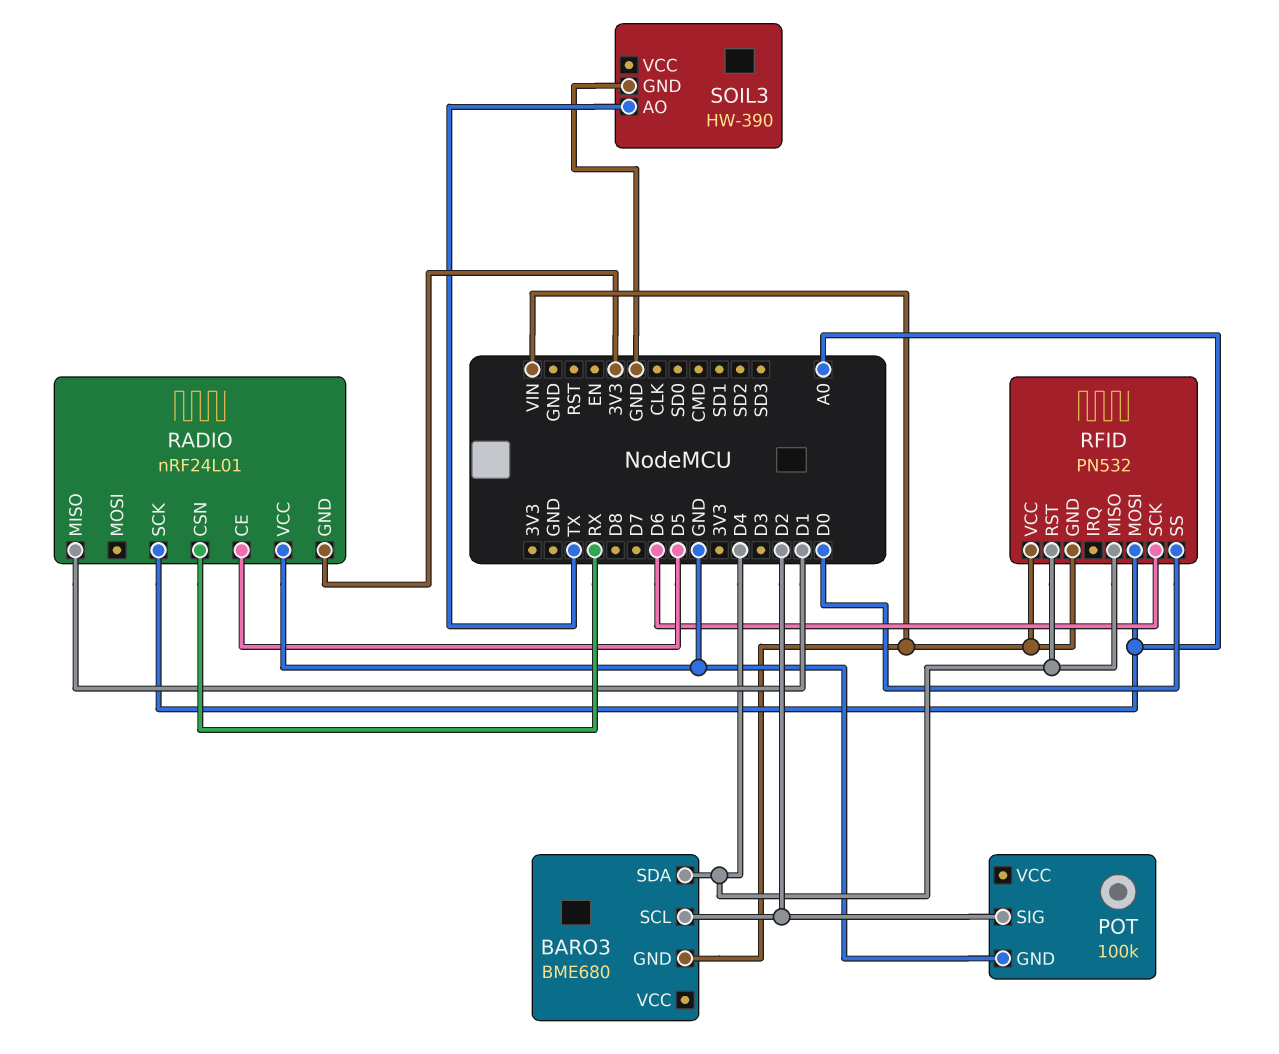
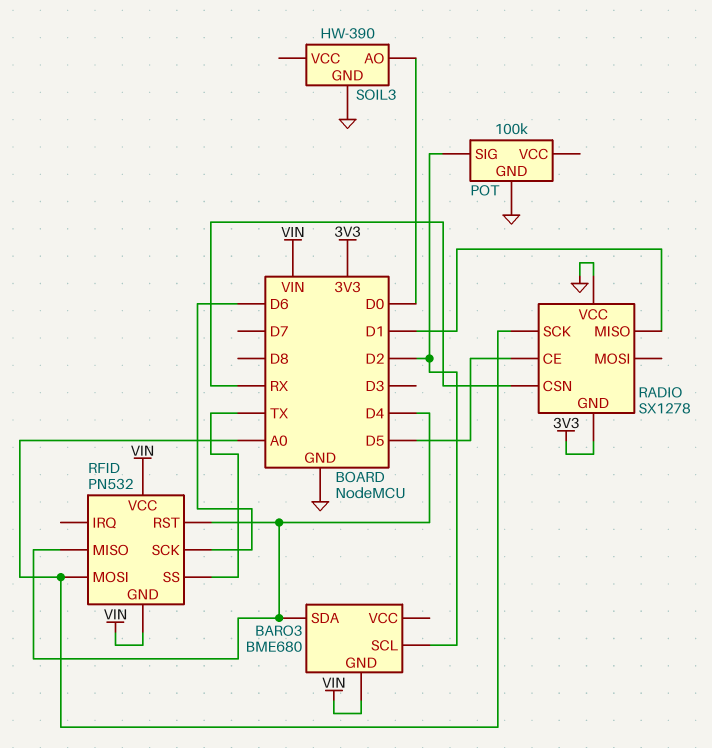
RADIO: nRF24L01 -> SX1278
RFID pin SS: D0 -> TX
SOIL3 pin AO: TX -> D0

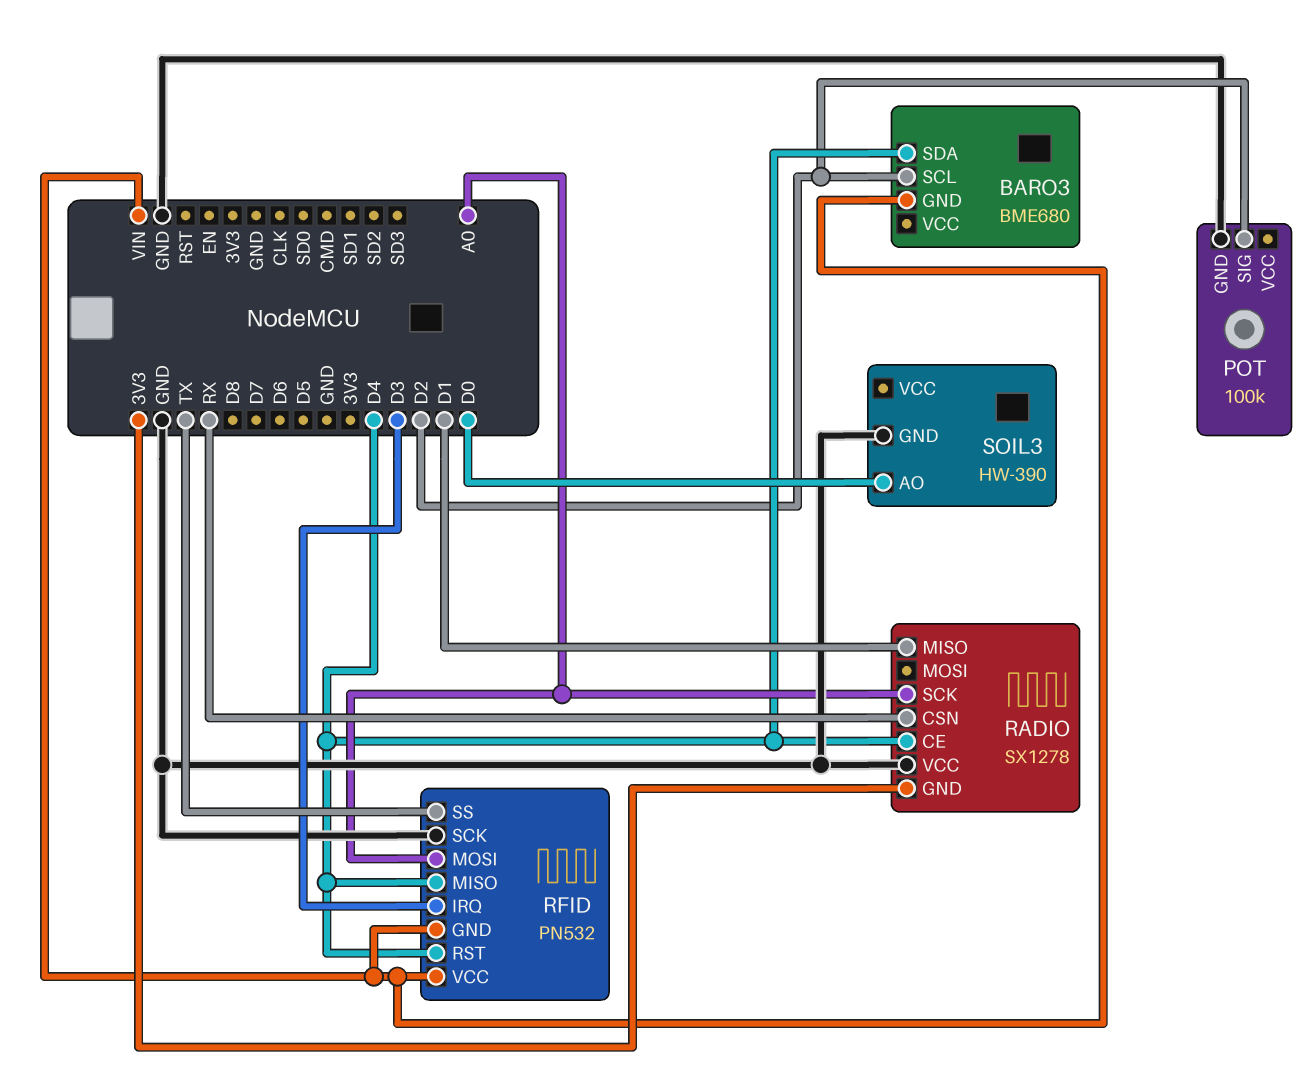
RADIO pin CE: D5 -> D4
RFID pin IRQ: none -> D3
RFID pin SCK: D6 -> GND

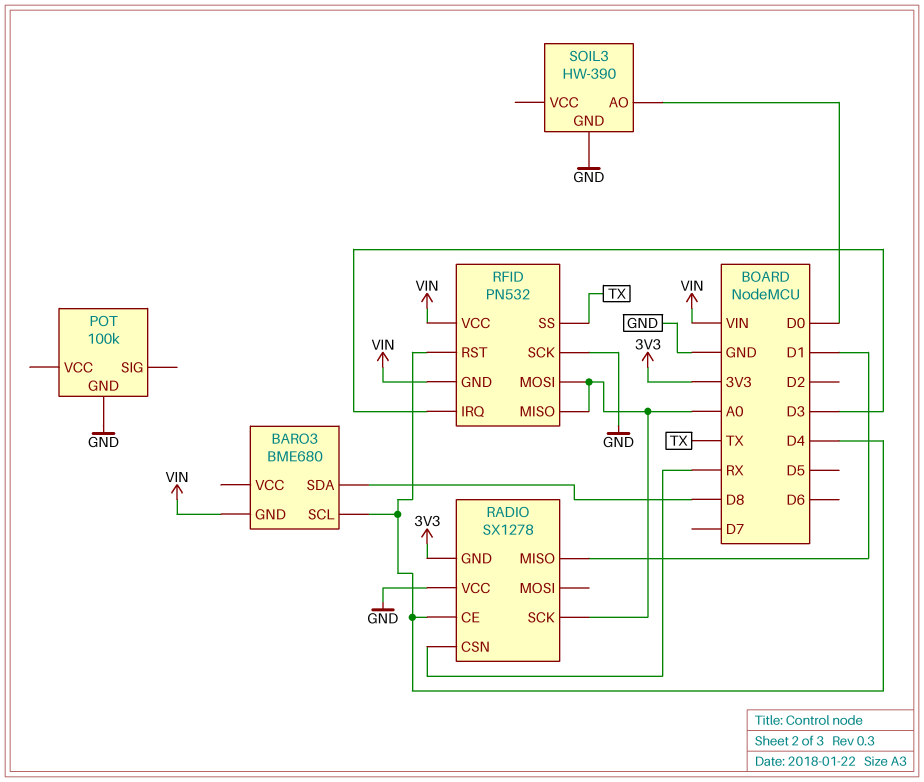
BARO3 pin SCL: D2 -> D4
BARO3 pin SDA: D4 -> D8
POT pin SIG: D2 -> none
RFID pin MISO: D4 -> A0

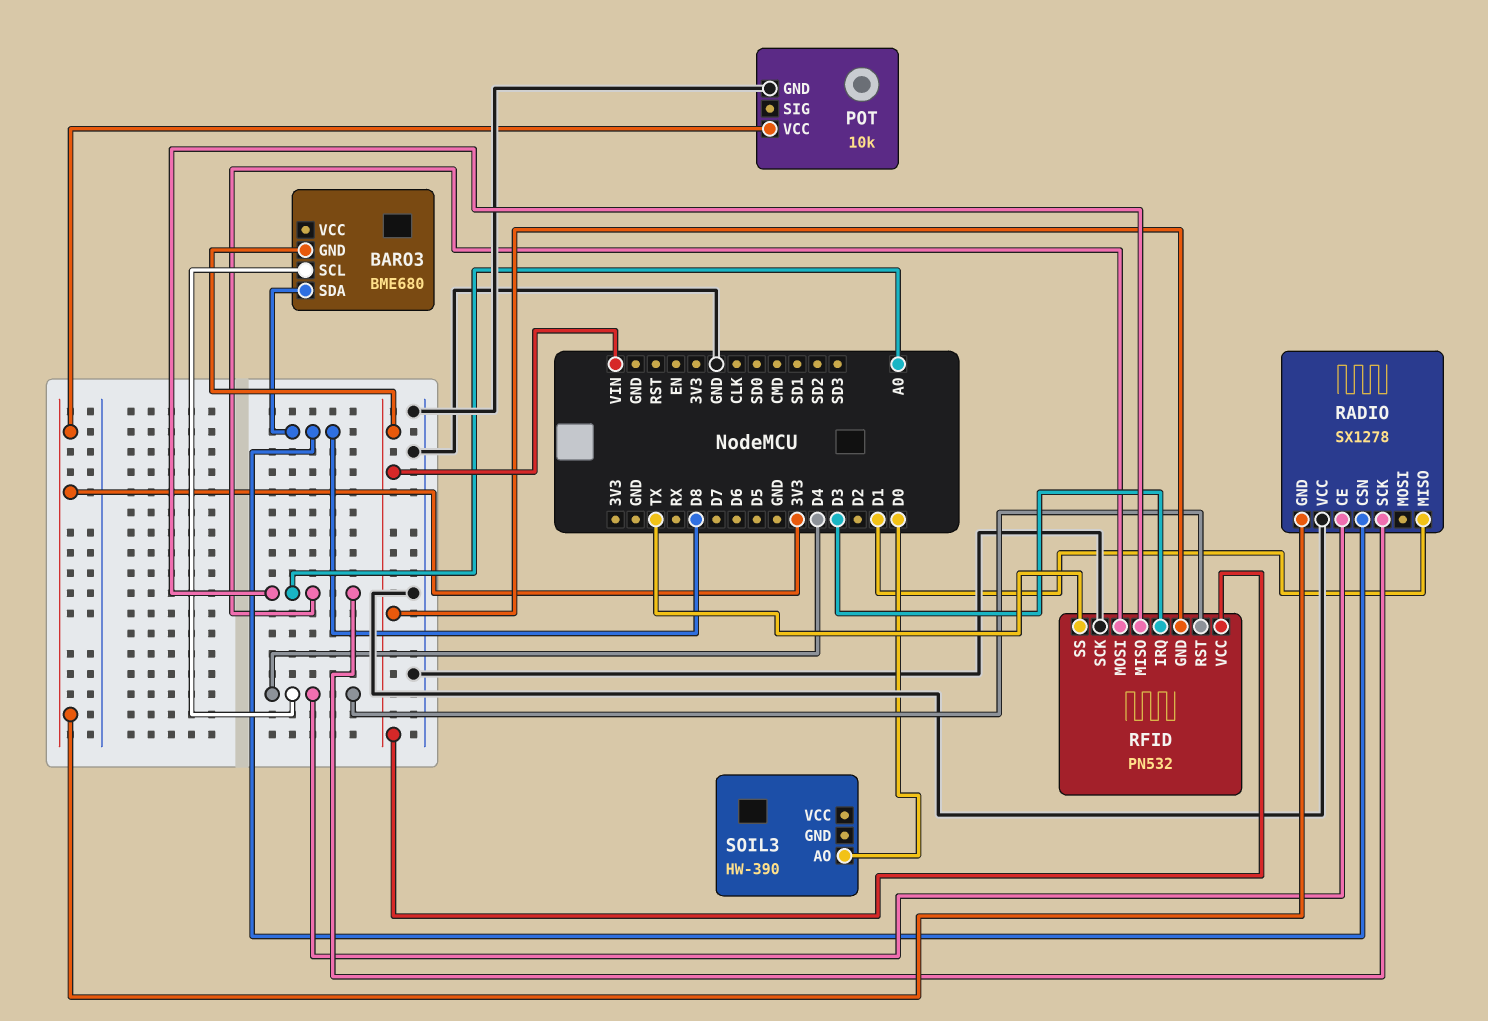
POT: 100k -> 10k
POT pin VCC: none -> 3V3
RADIO pin CSN: RX -> D8
SOIL3 pin GND: GND -> none

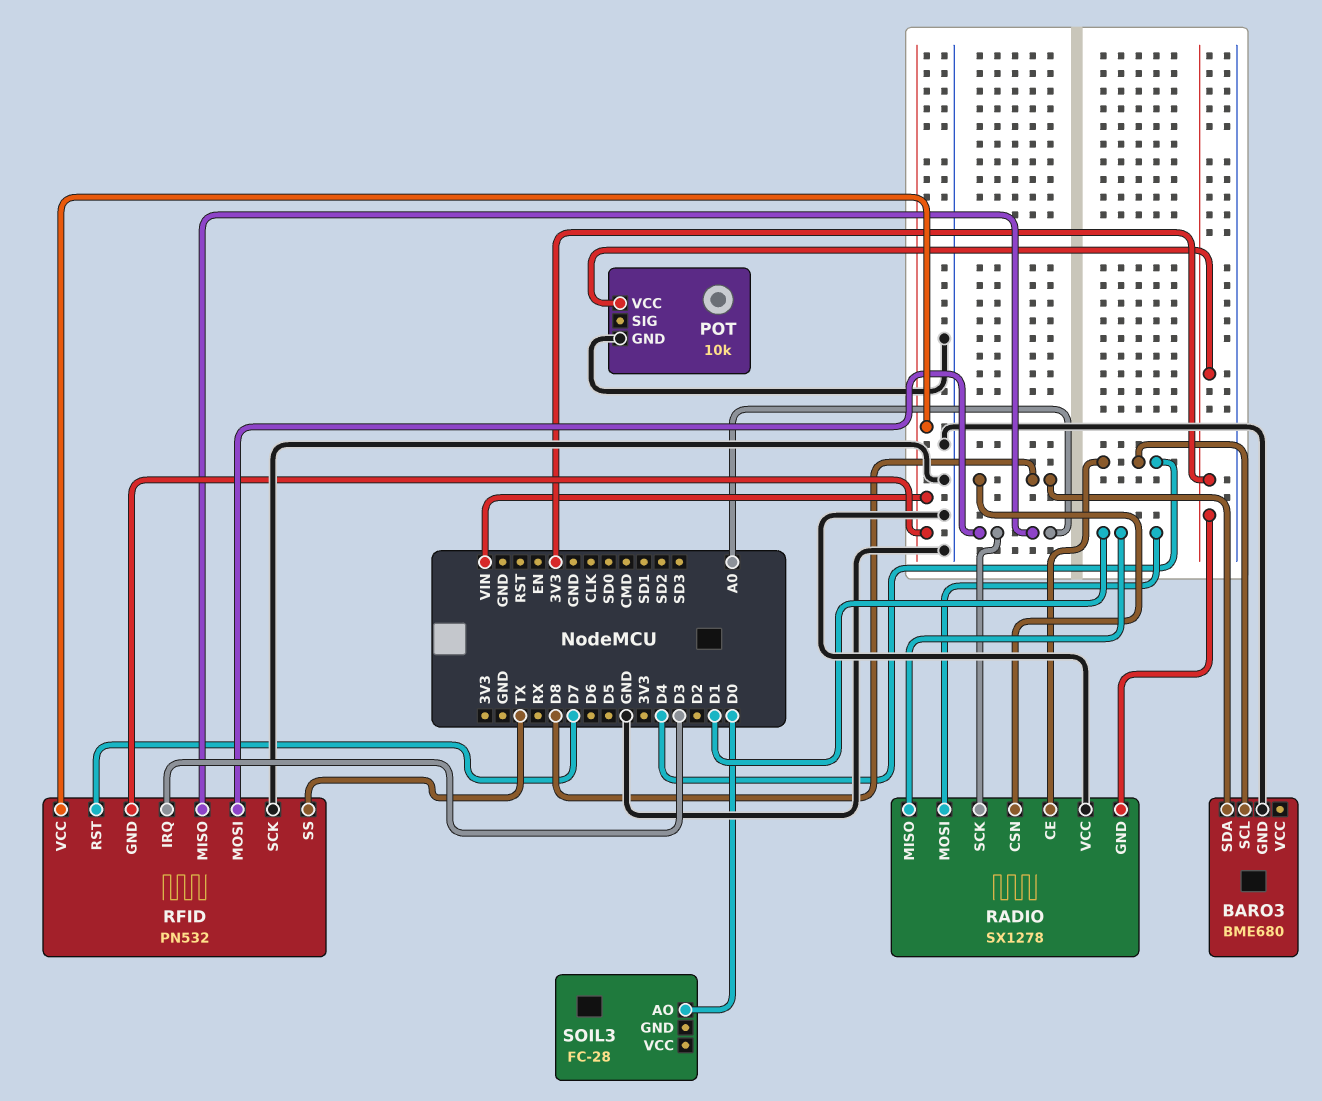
BARO3 pin GND: VIN -> GND
RADIO pin MOSI: none -> D1
RFID pin RST: D4 -> D7
SOIL3: HW-390 -> FC-28

